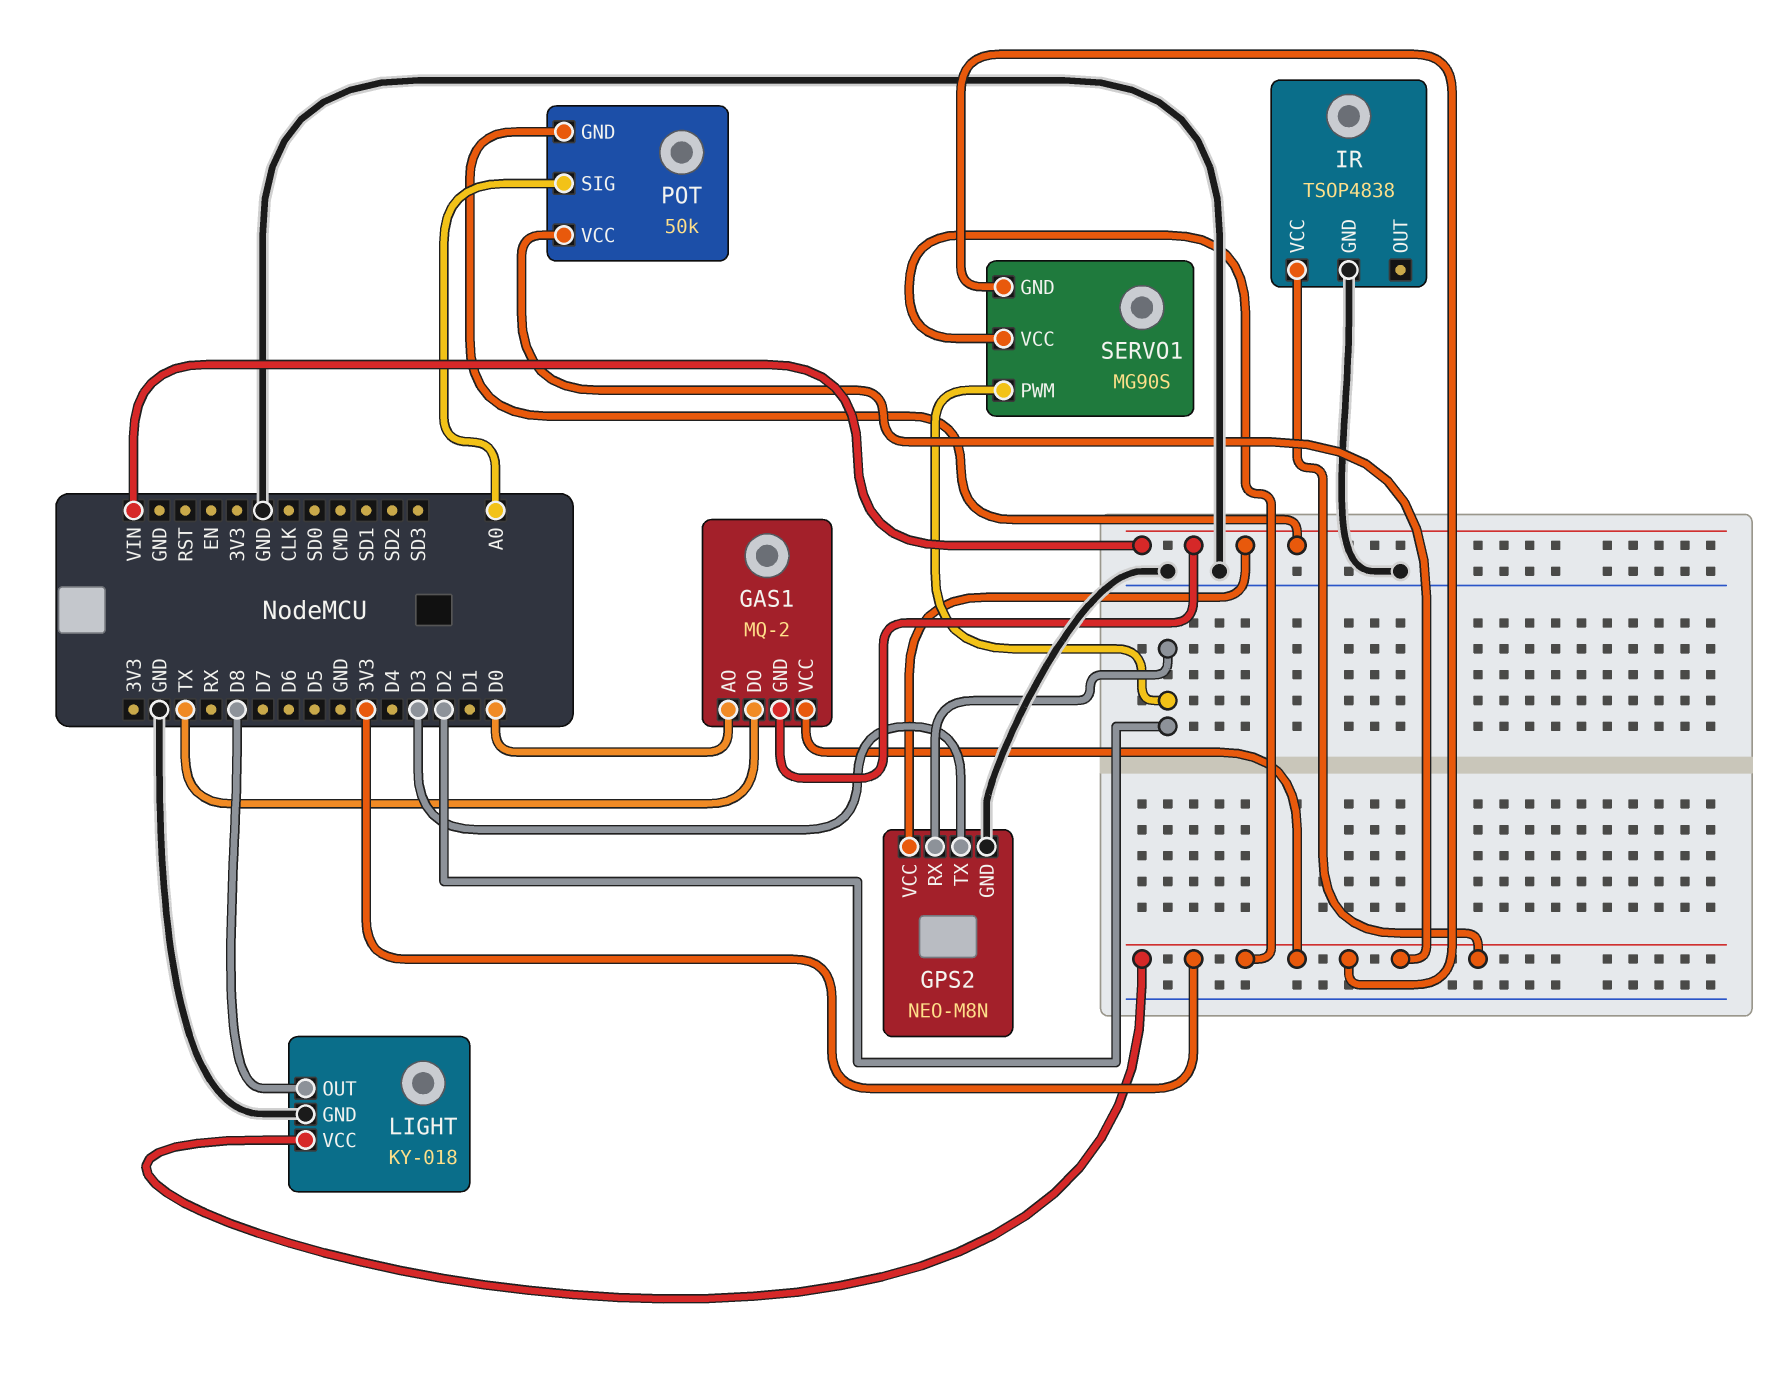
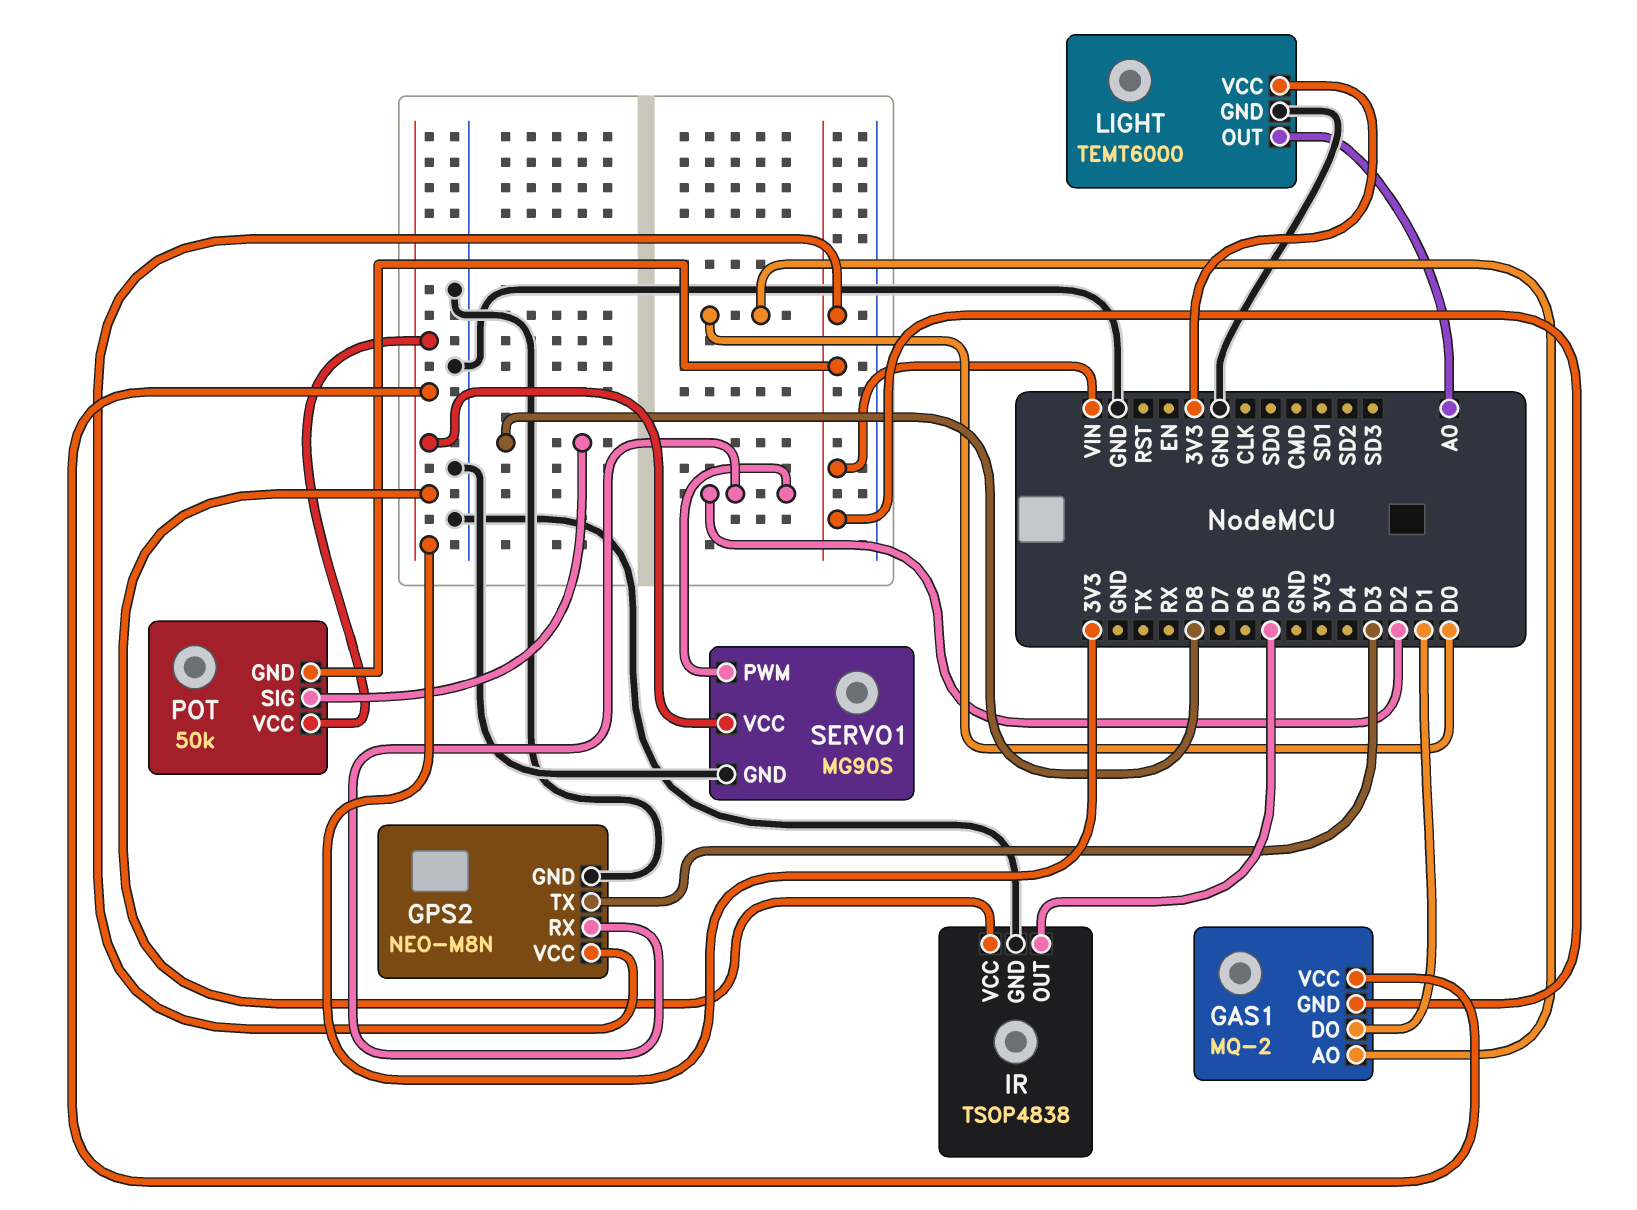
GAS1 pin DO: TX -> D1
IR pin OUT: none -> D5
LIGHT: KY-018 -> TEMT6000
LIGHT pin OUT: D8 -> A0
POT pin SIG: A0 -> D8
SERVO1 pin GND: 3V3 -> GND

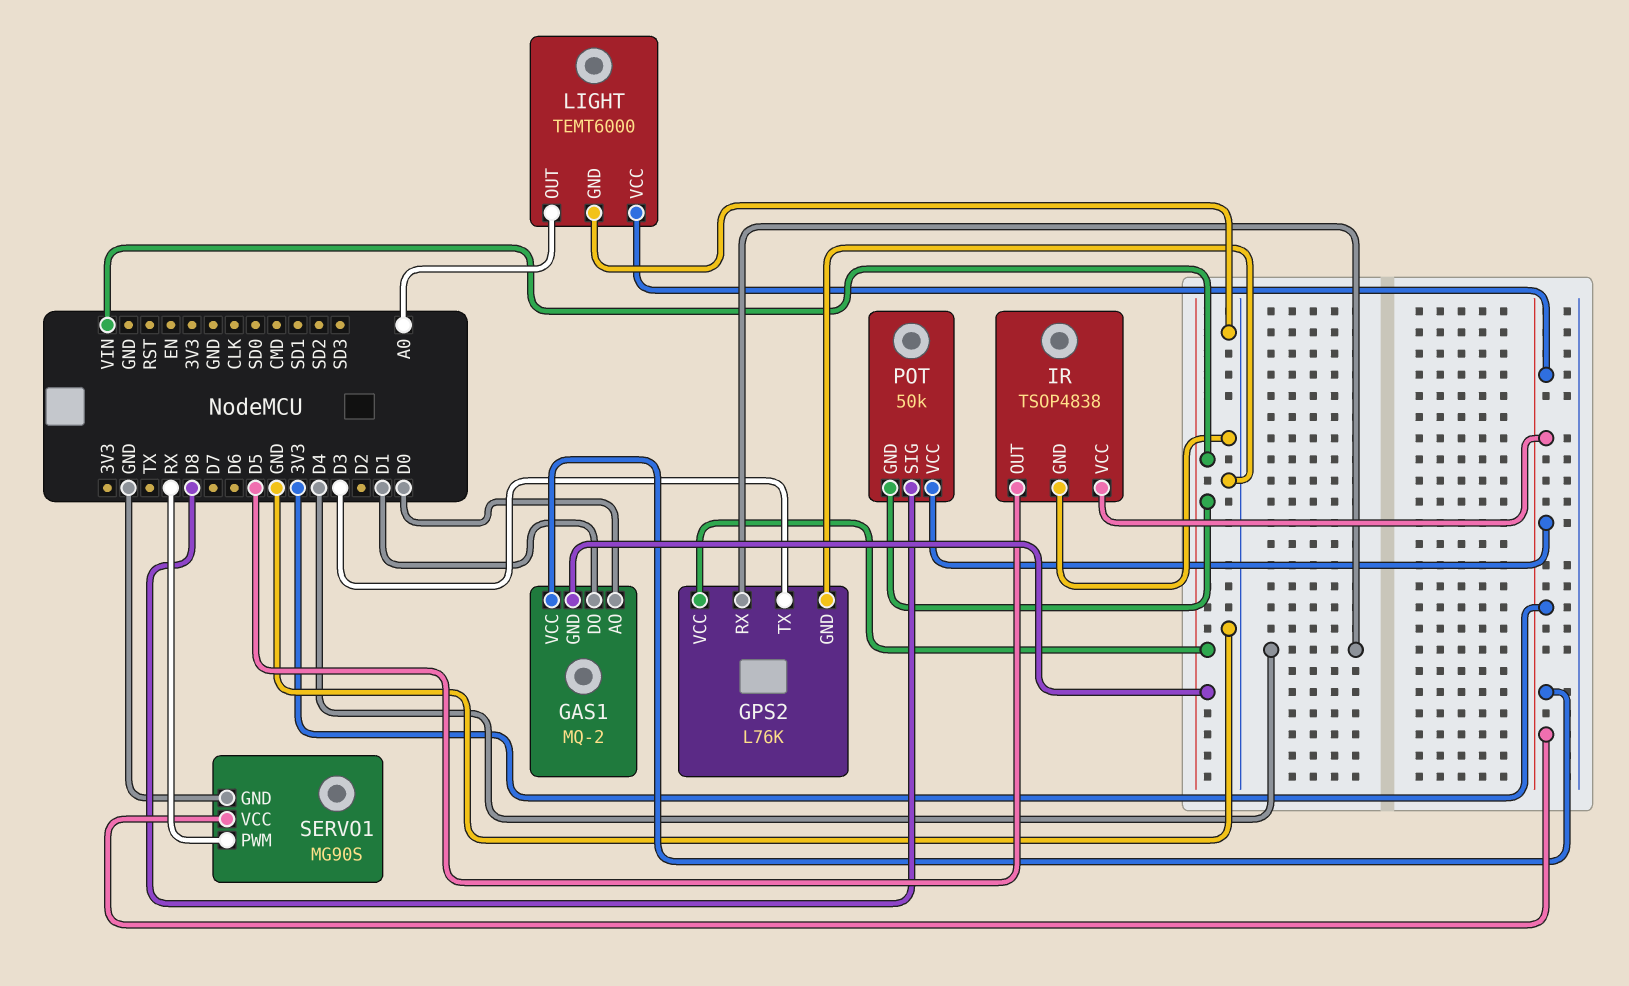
GPS2: NEO-M8N -> L76K
GPS2 pin RX: D2 -> D4
SERVO1 pin PWM: D2 -> RX

